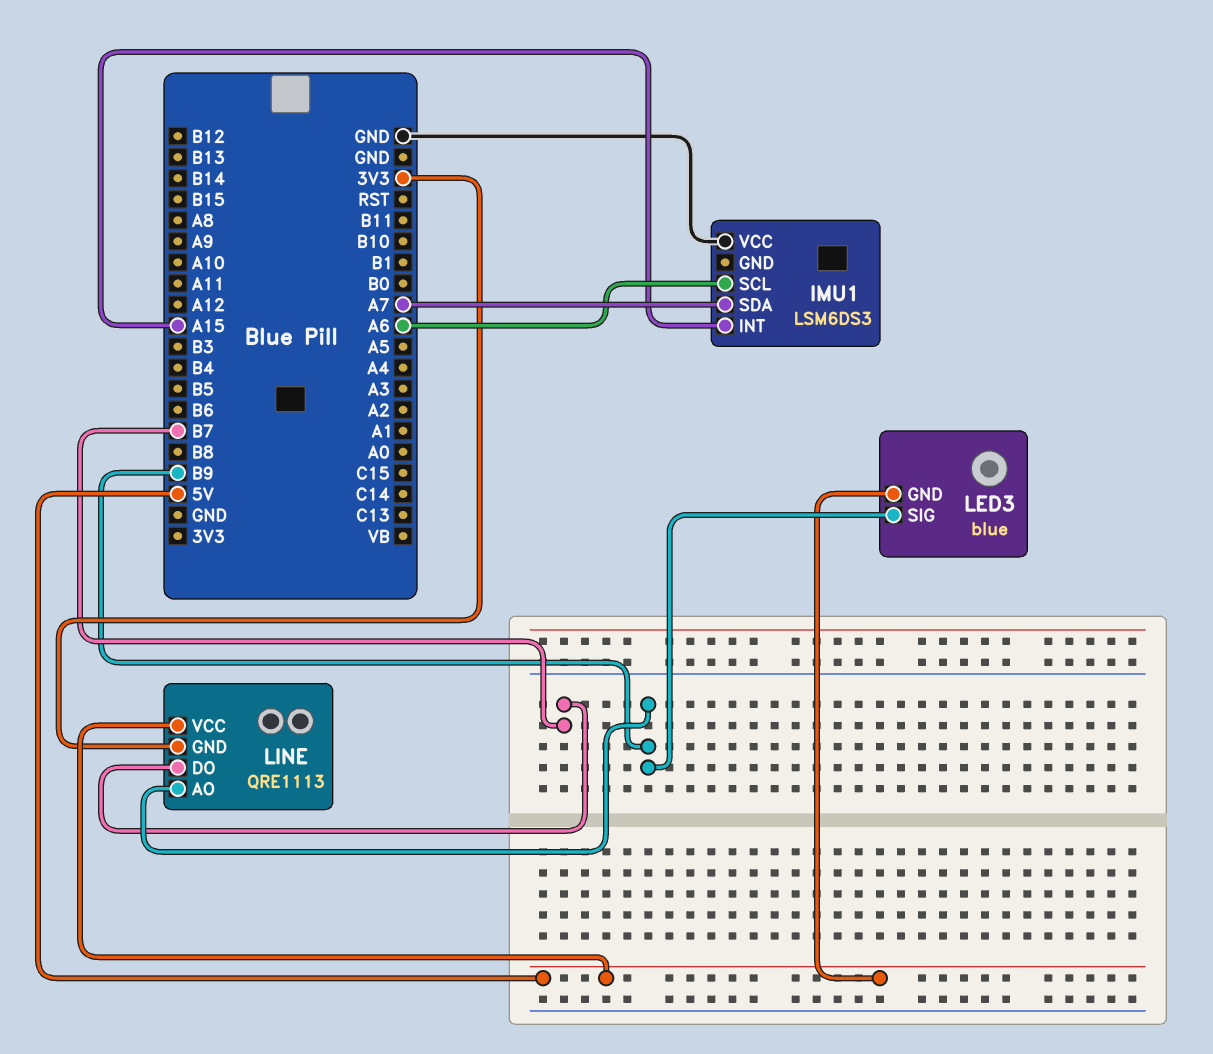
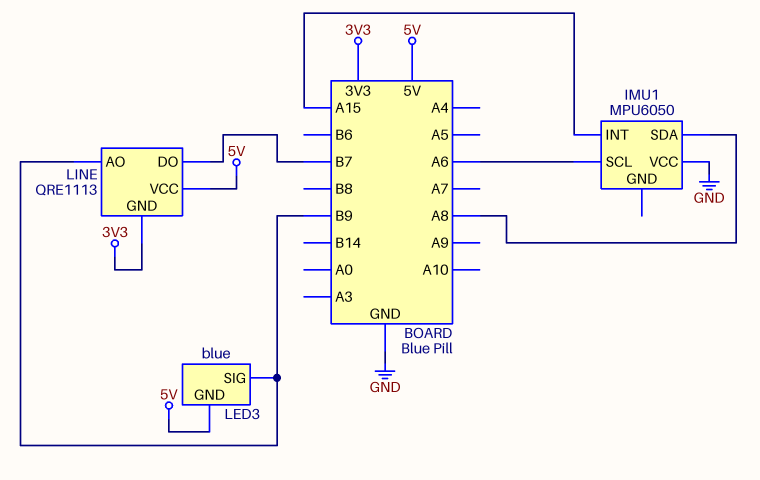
IMU1: LSM6DS3 -> MPU6050
IMU1 pin SDA: A7 -> A8

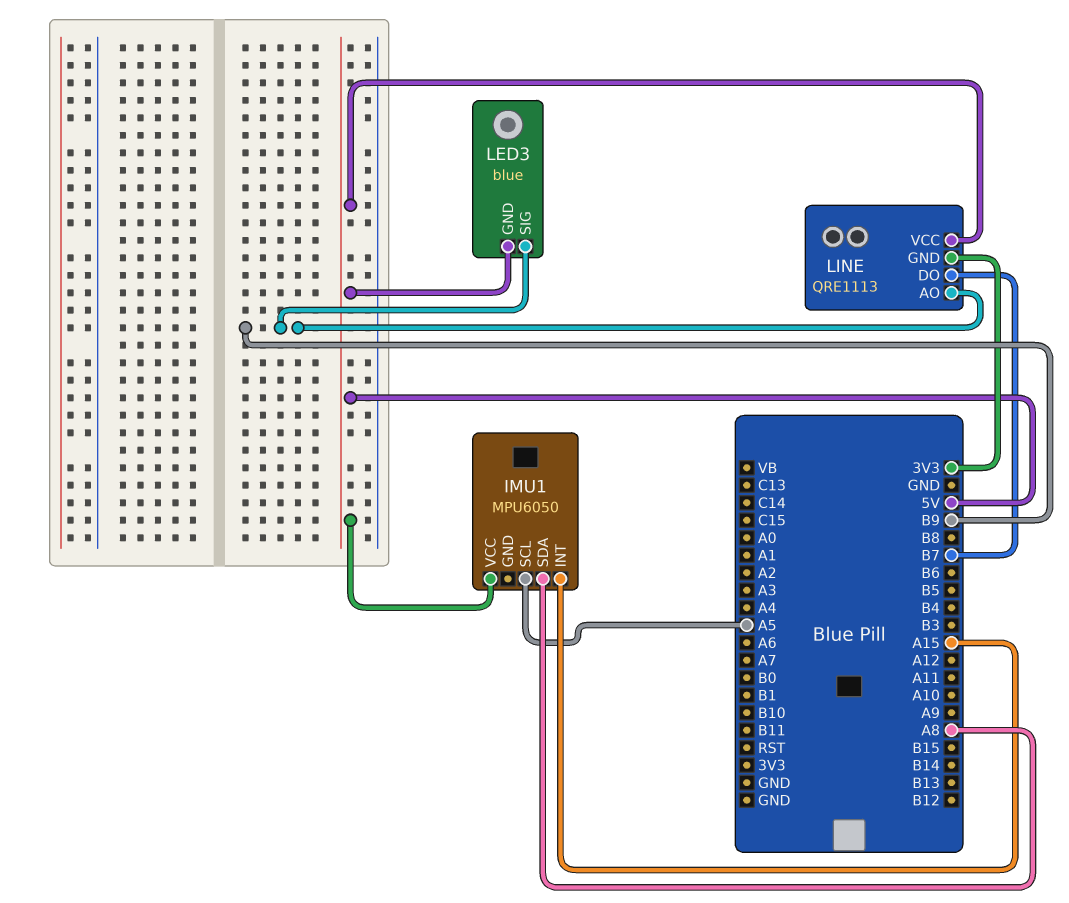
IMU1 pin SCL: A6 -> A5
IMU1 pin VCC: GND -> 5V

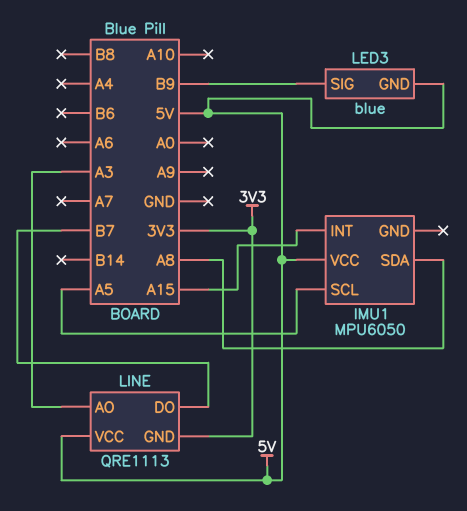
LINE pin AO: B9 -> A3

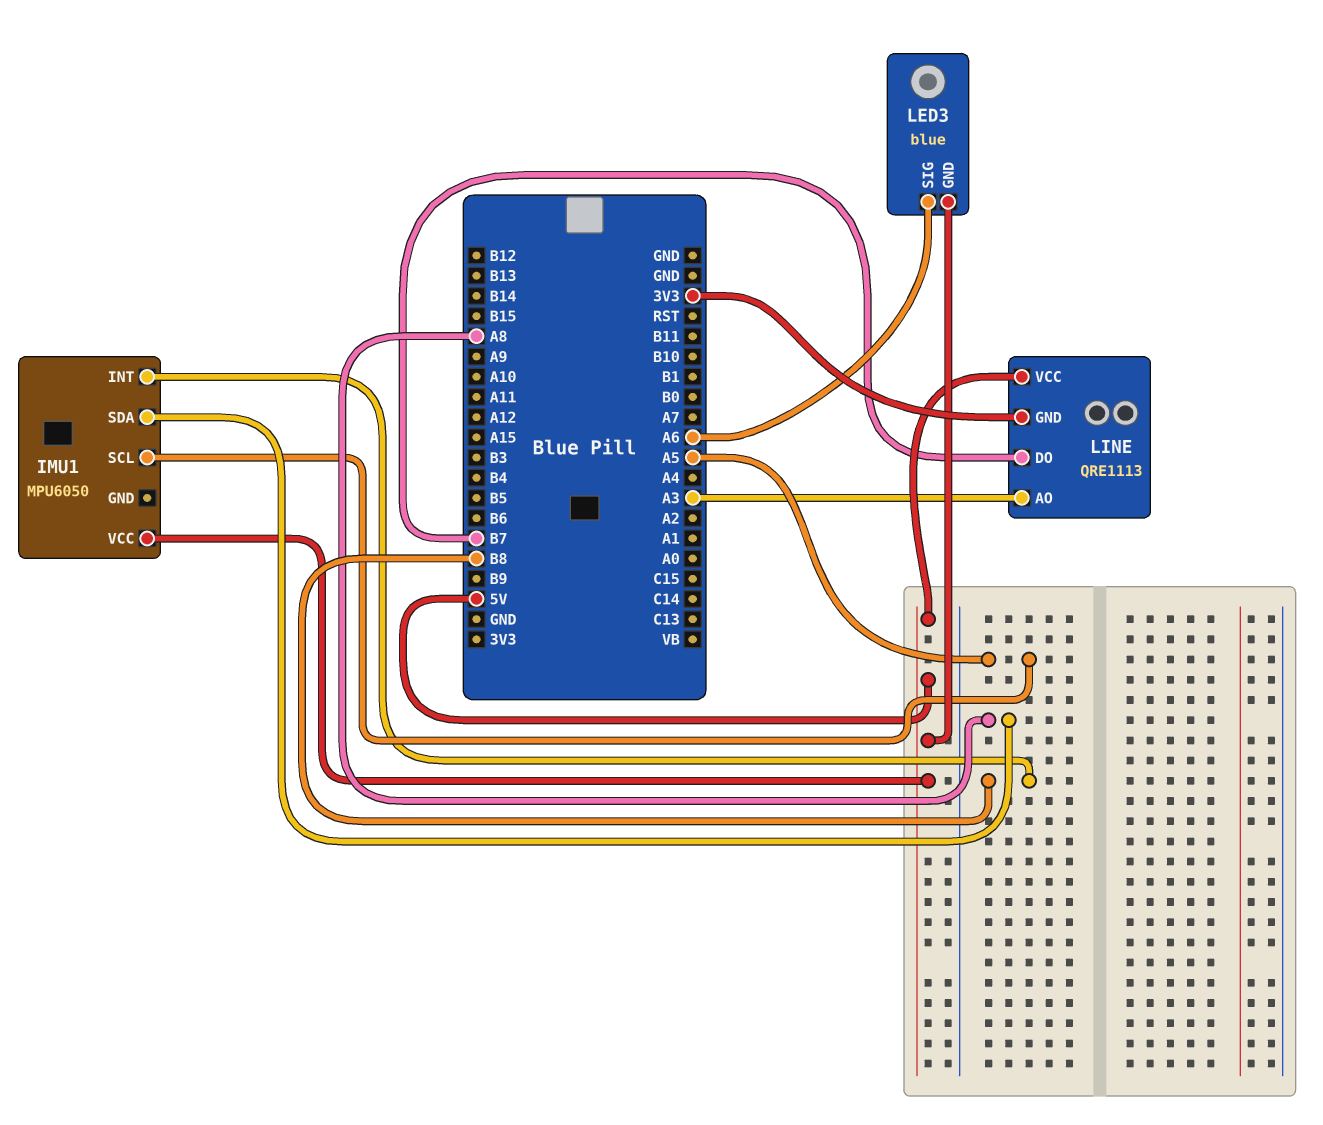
IMU1 pin INT: A15 -> B8
LED3 pin SIG: B9 -> A6

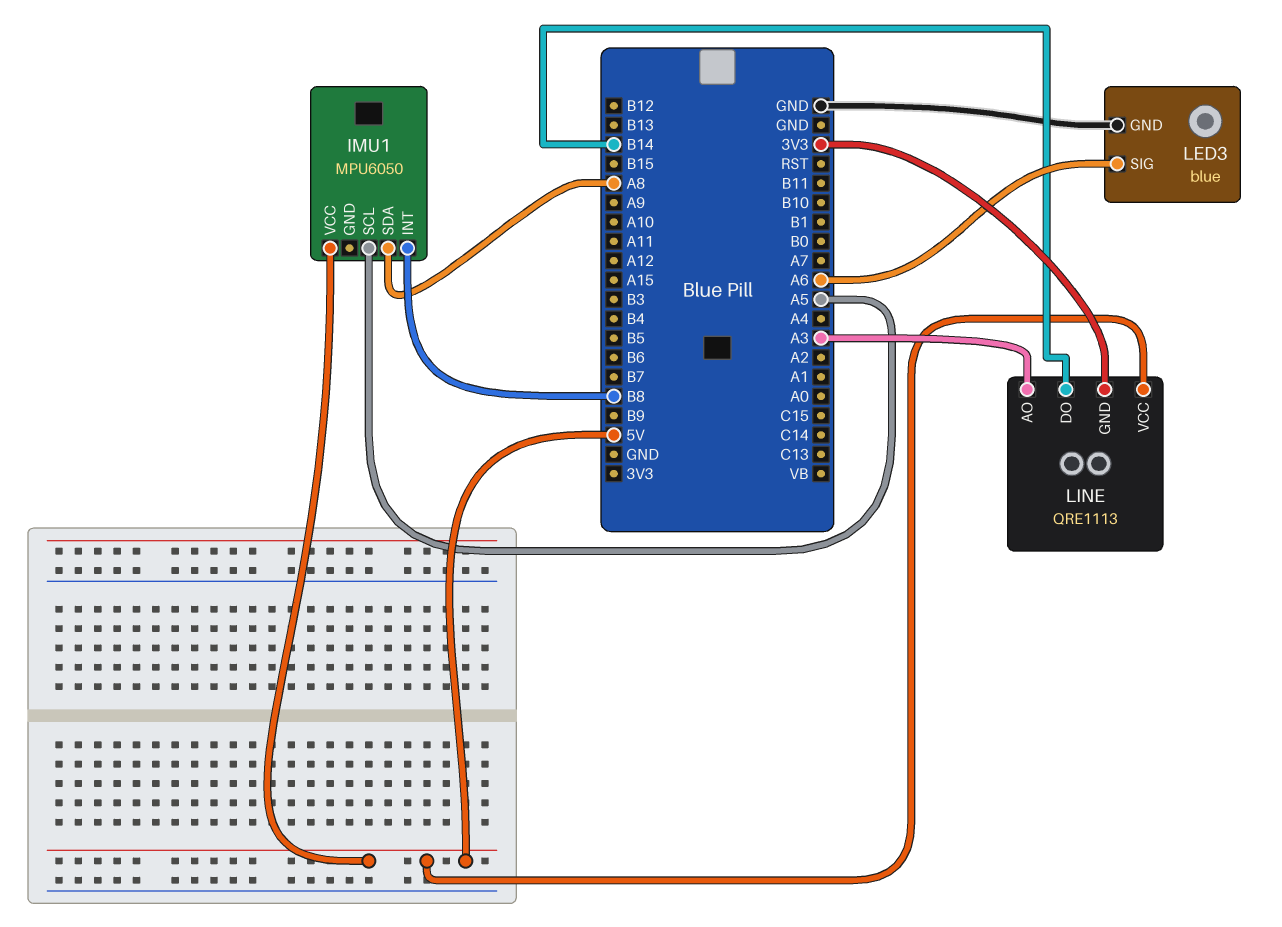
LED3 pin GND: 5V -> GND
LINE pin DO: B7 -> B14

